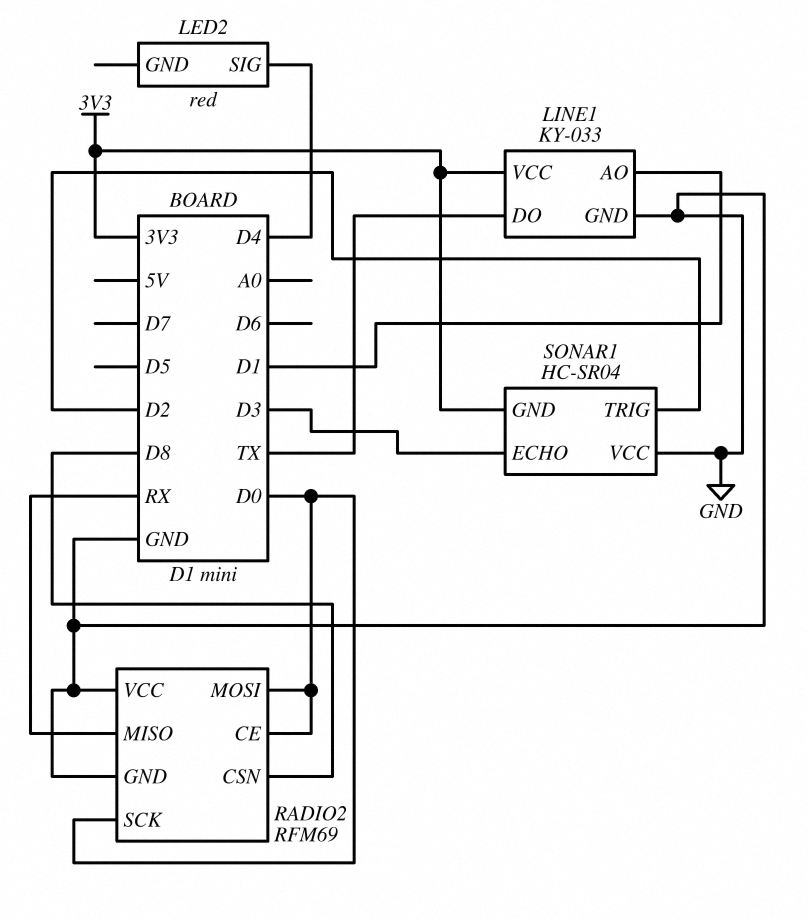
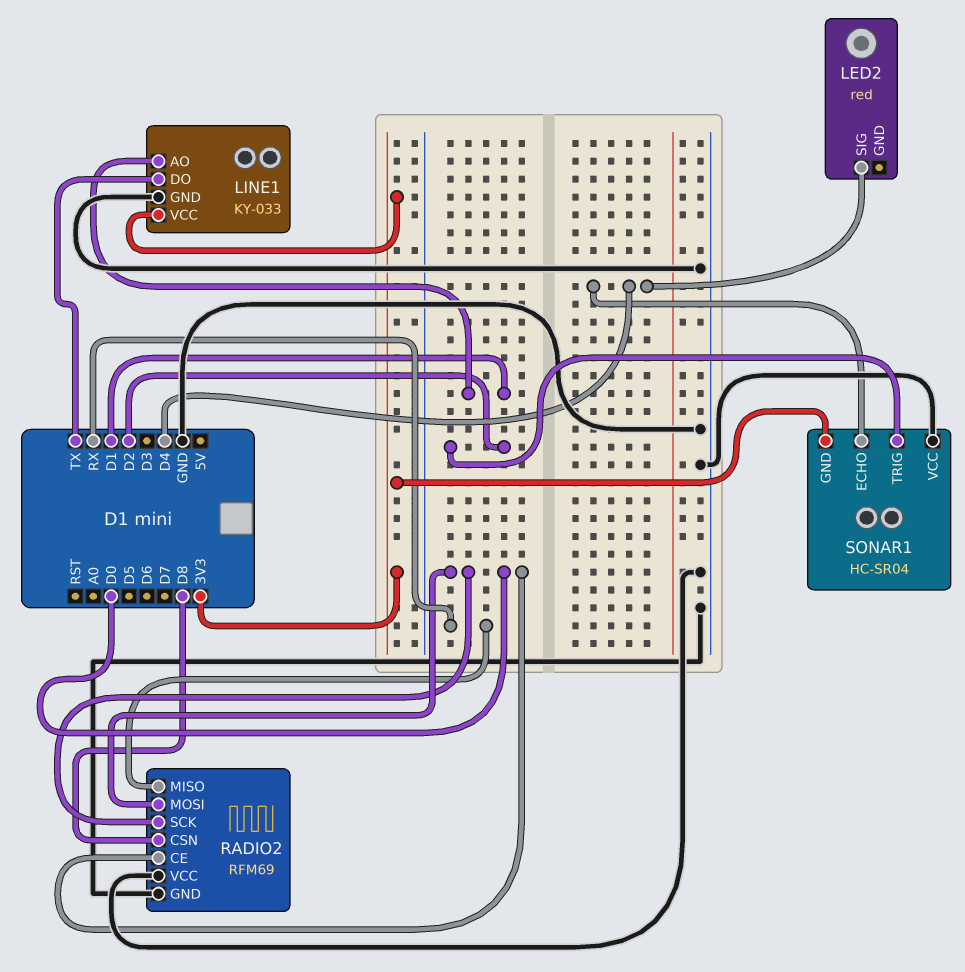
SONAR1 pin ECHO: D3 -> D4

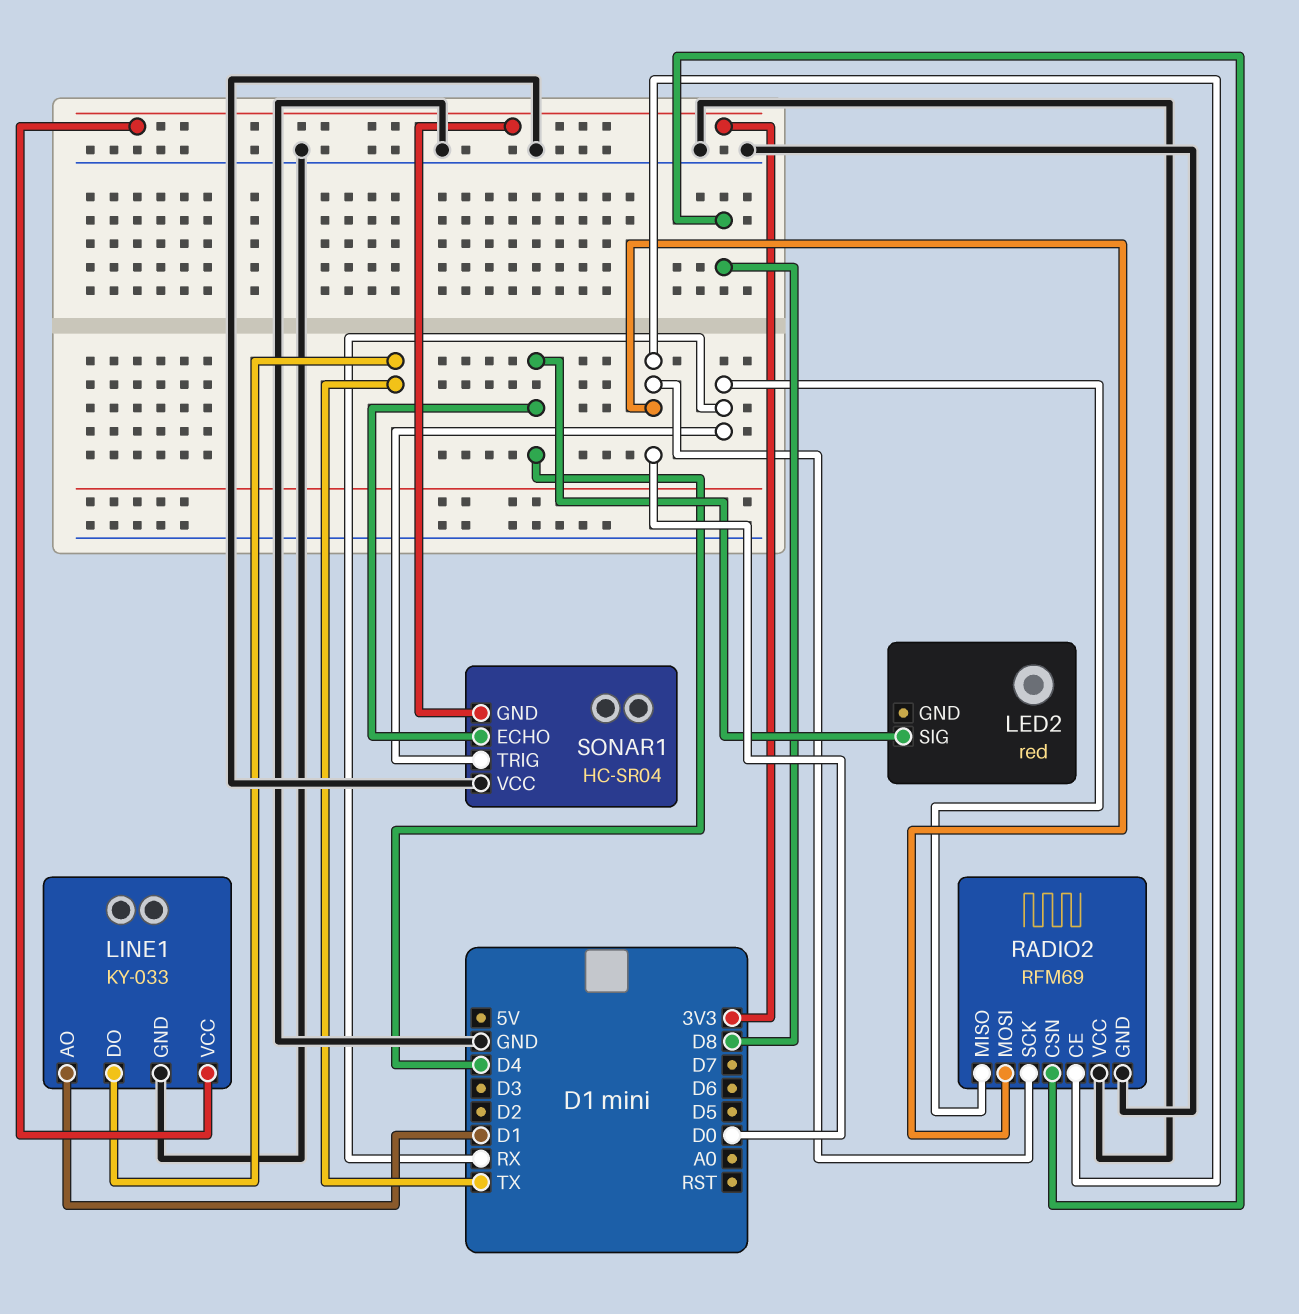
SONAR1 pin TRIG: D2 -> RX

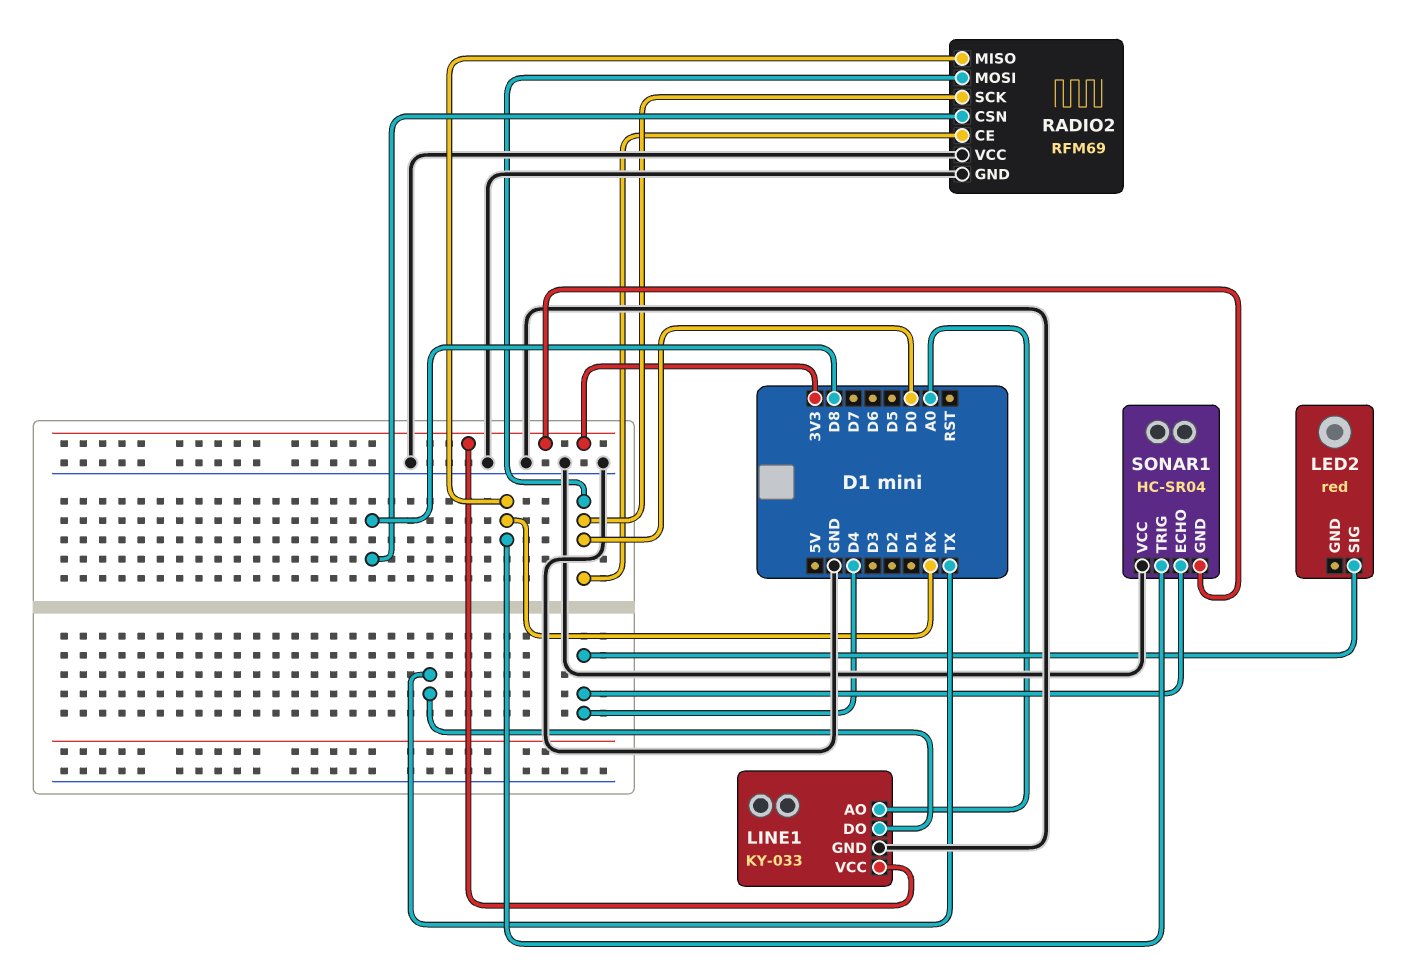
LINE1 pin AO: D1 -> A0

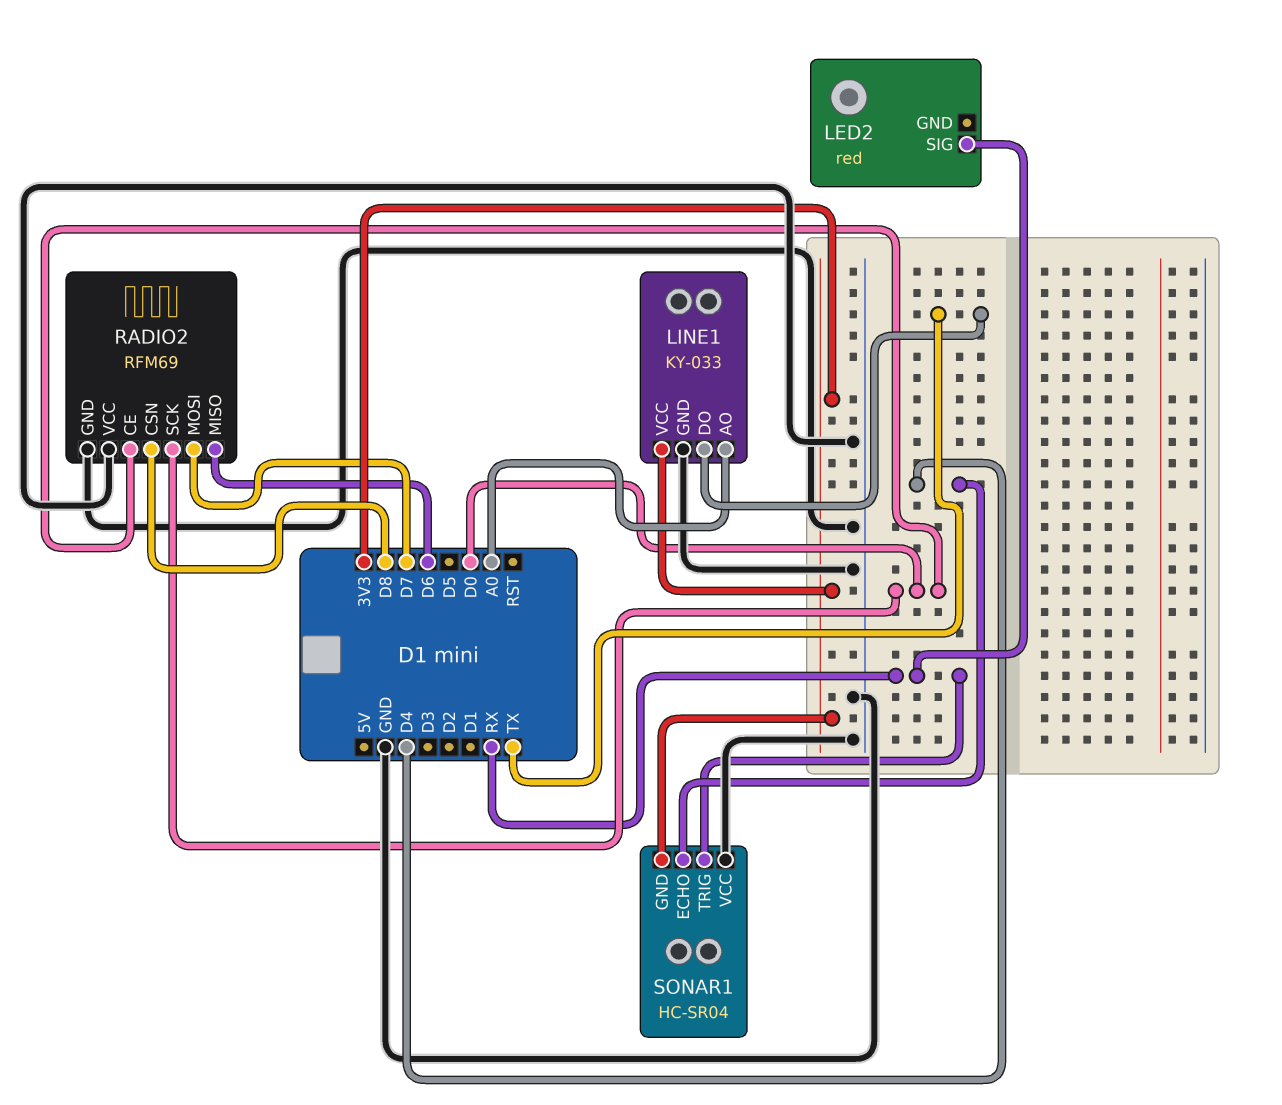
LED2 pin SIG: D4 -> RX
RADIO2 pin MISO: RX -> D6
RADIO2 pin MOSI: D0 -> D7

